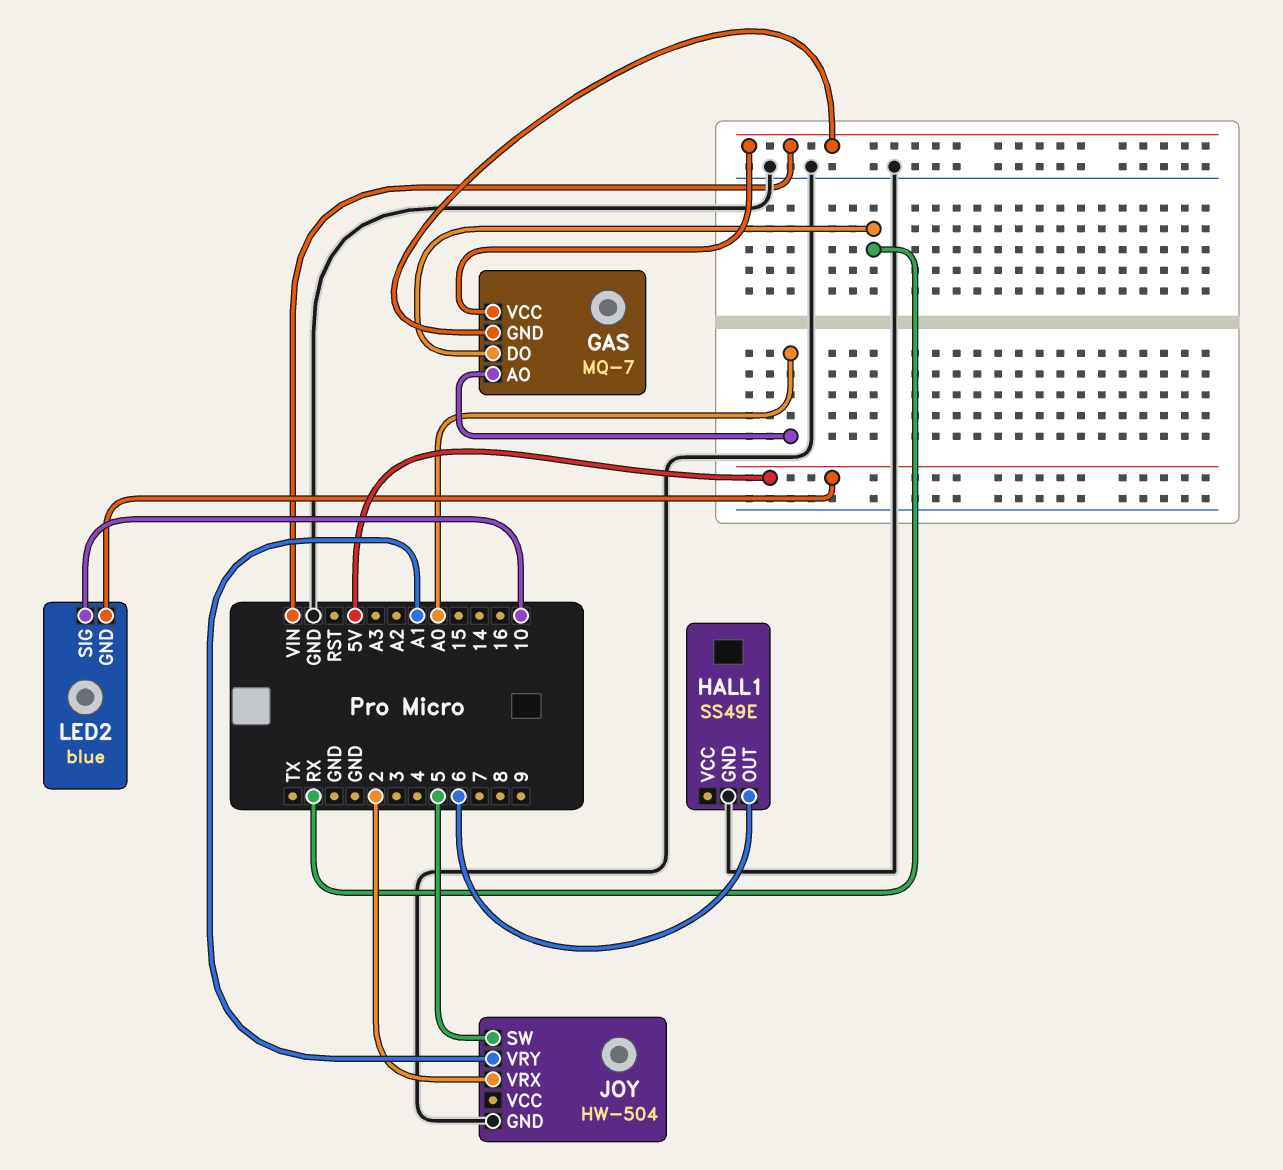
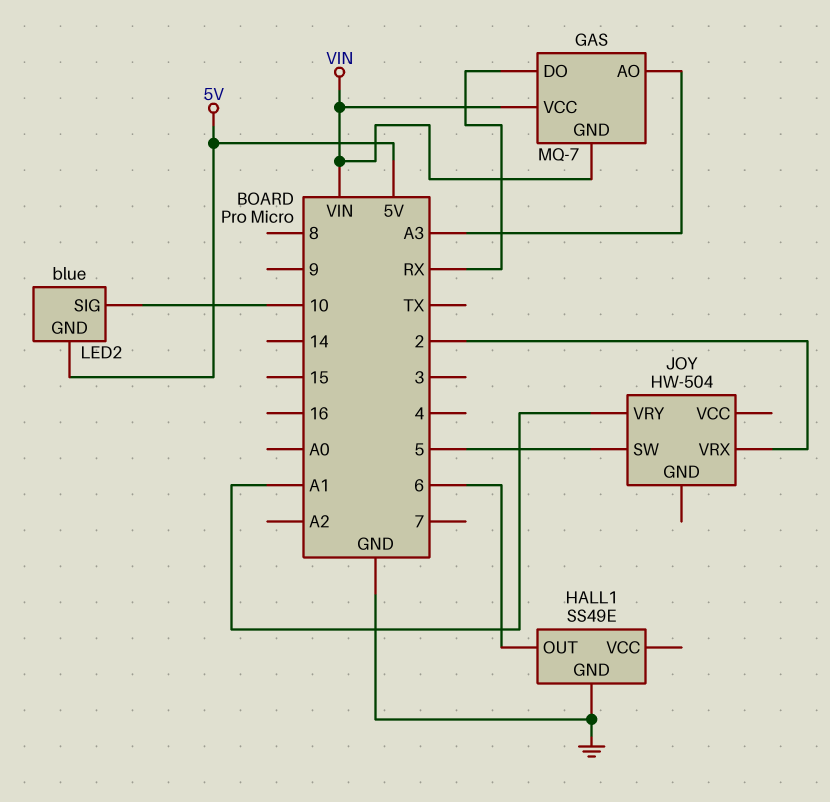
GAS pin AO: A0 -> A3
JOY pin GND: GND -> none

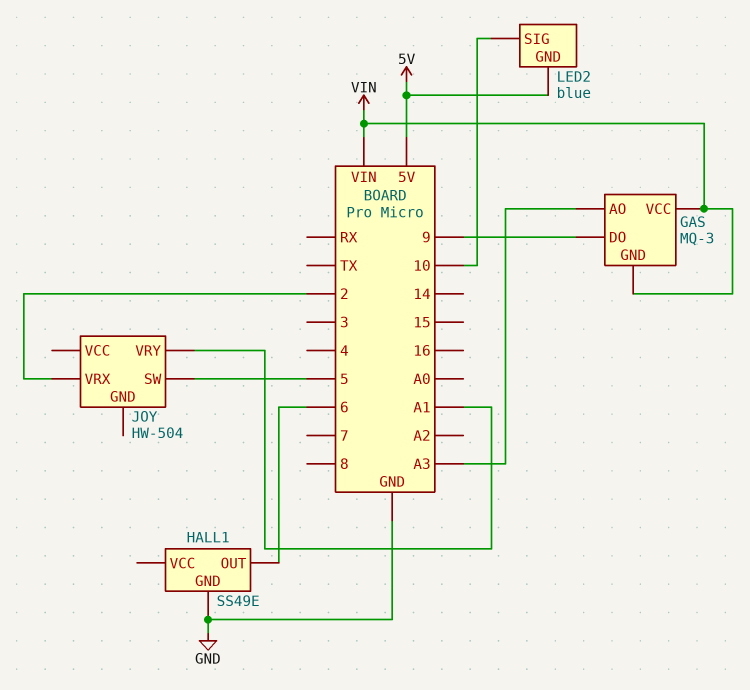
GAS: MQ-7 -> MQ-3
GAS pin DO: RX -> 9

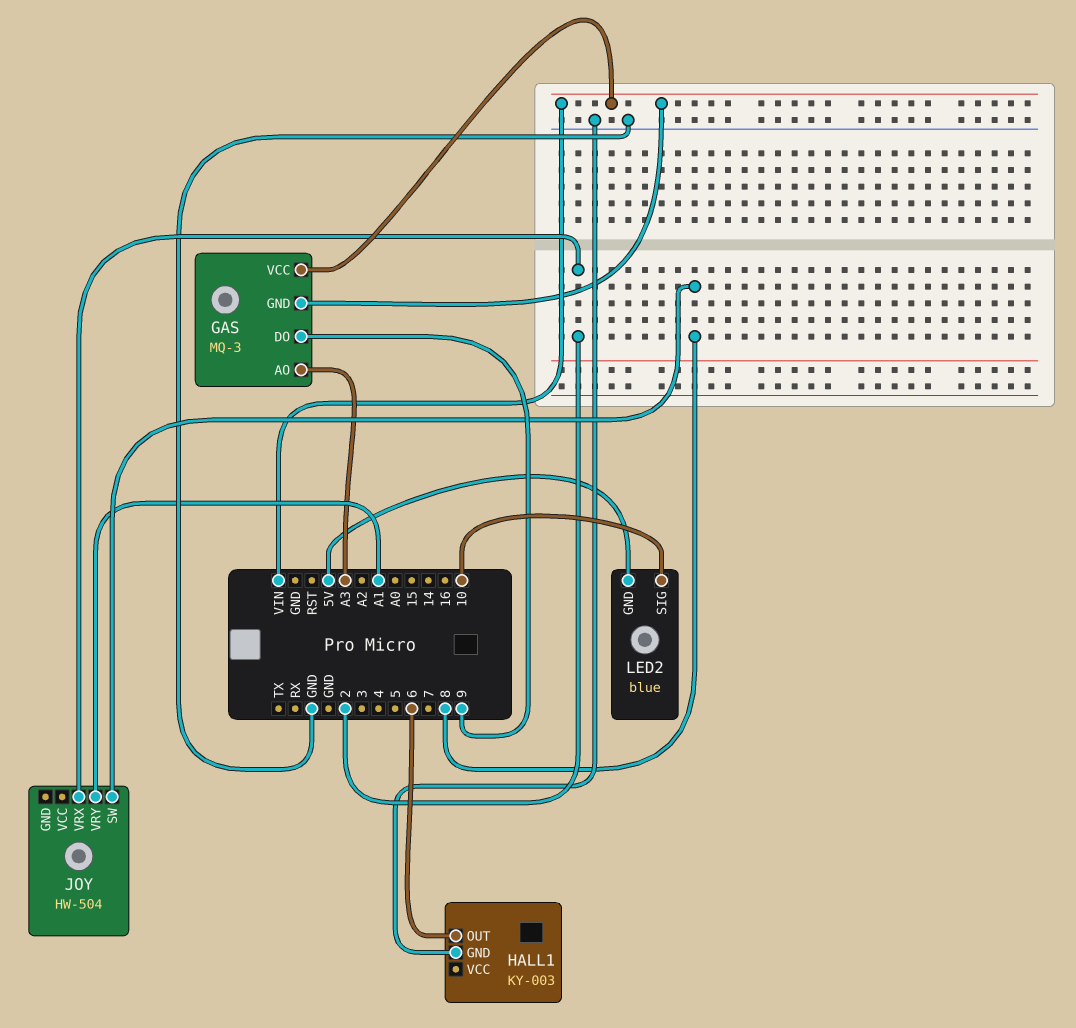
HALL1: SS49E -> KY-003
JOY pin SW: 5 -> 8

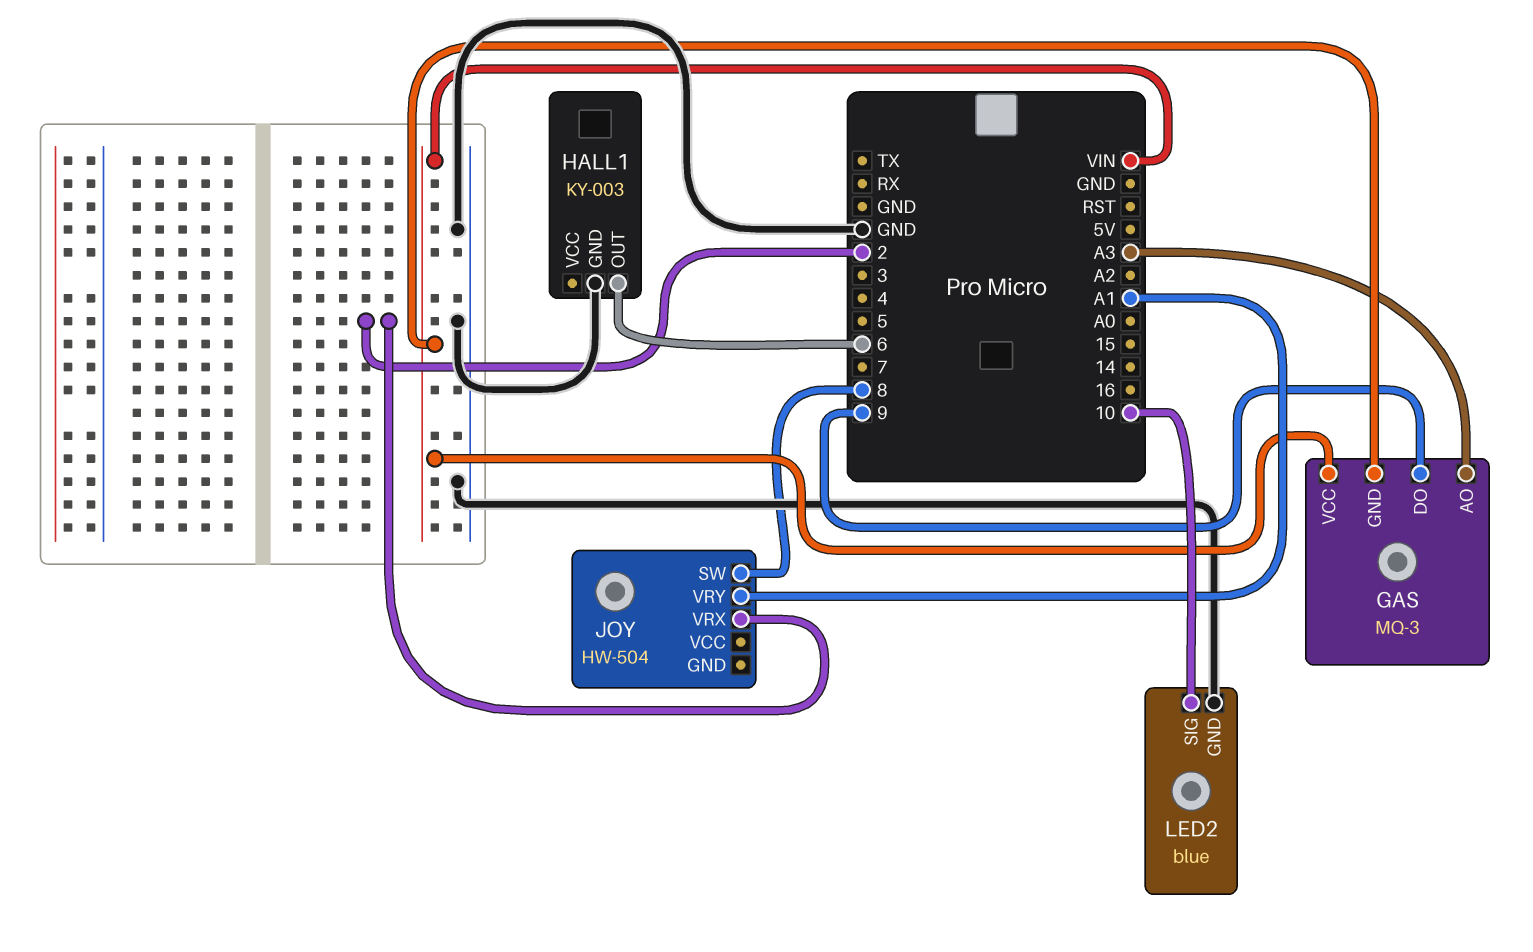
LED2 pin GND: 5V -> GND

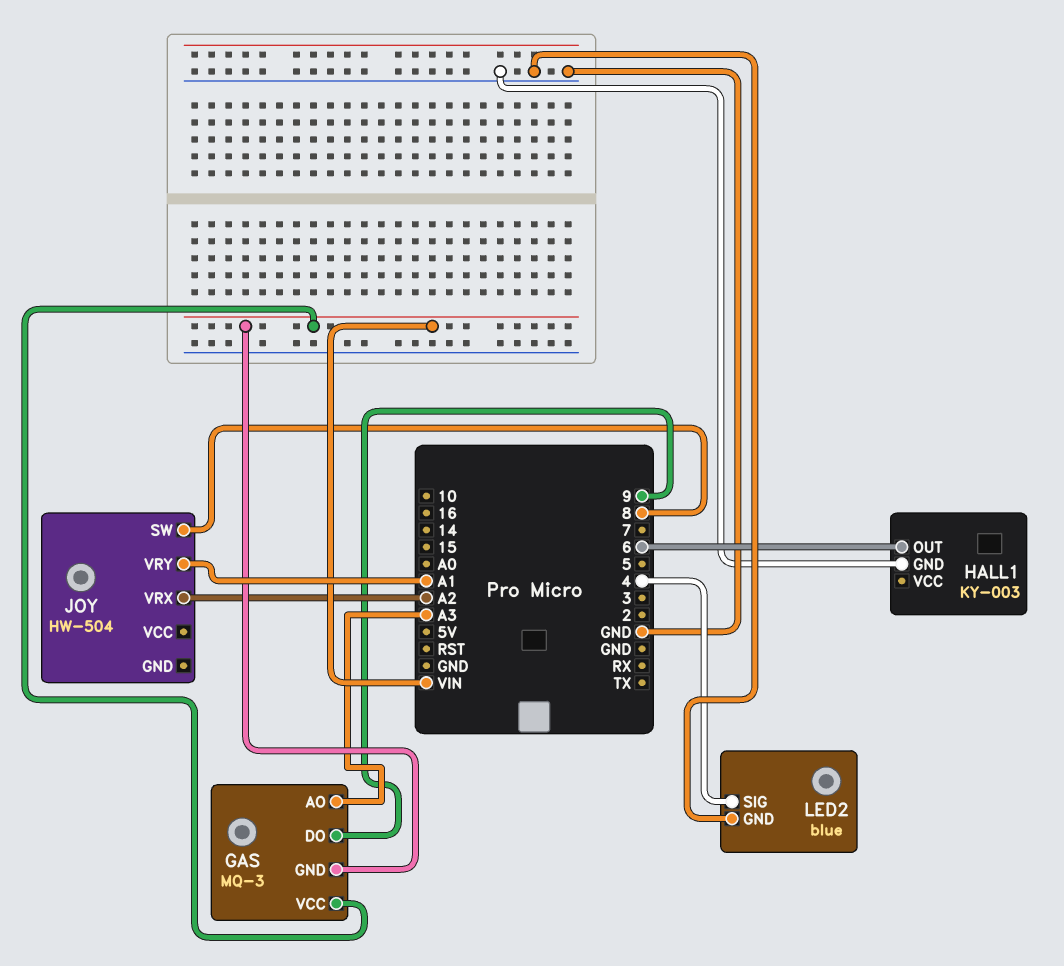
JOY pin VRX: 2 -> A2
LED2 pin SIG: 10 -> 4

